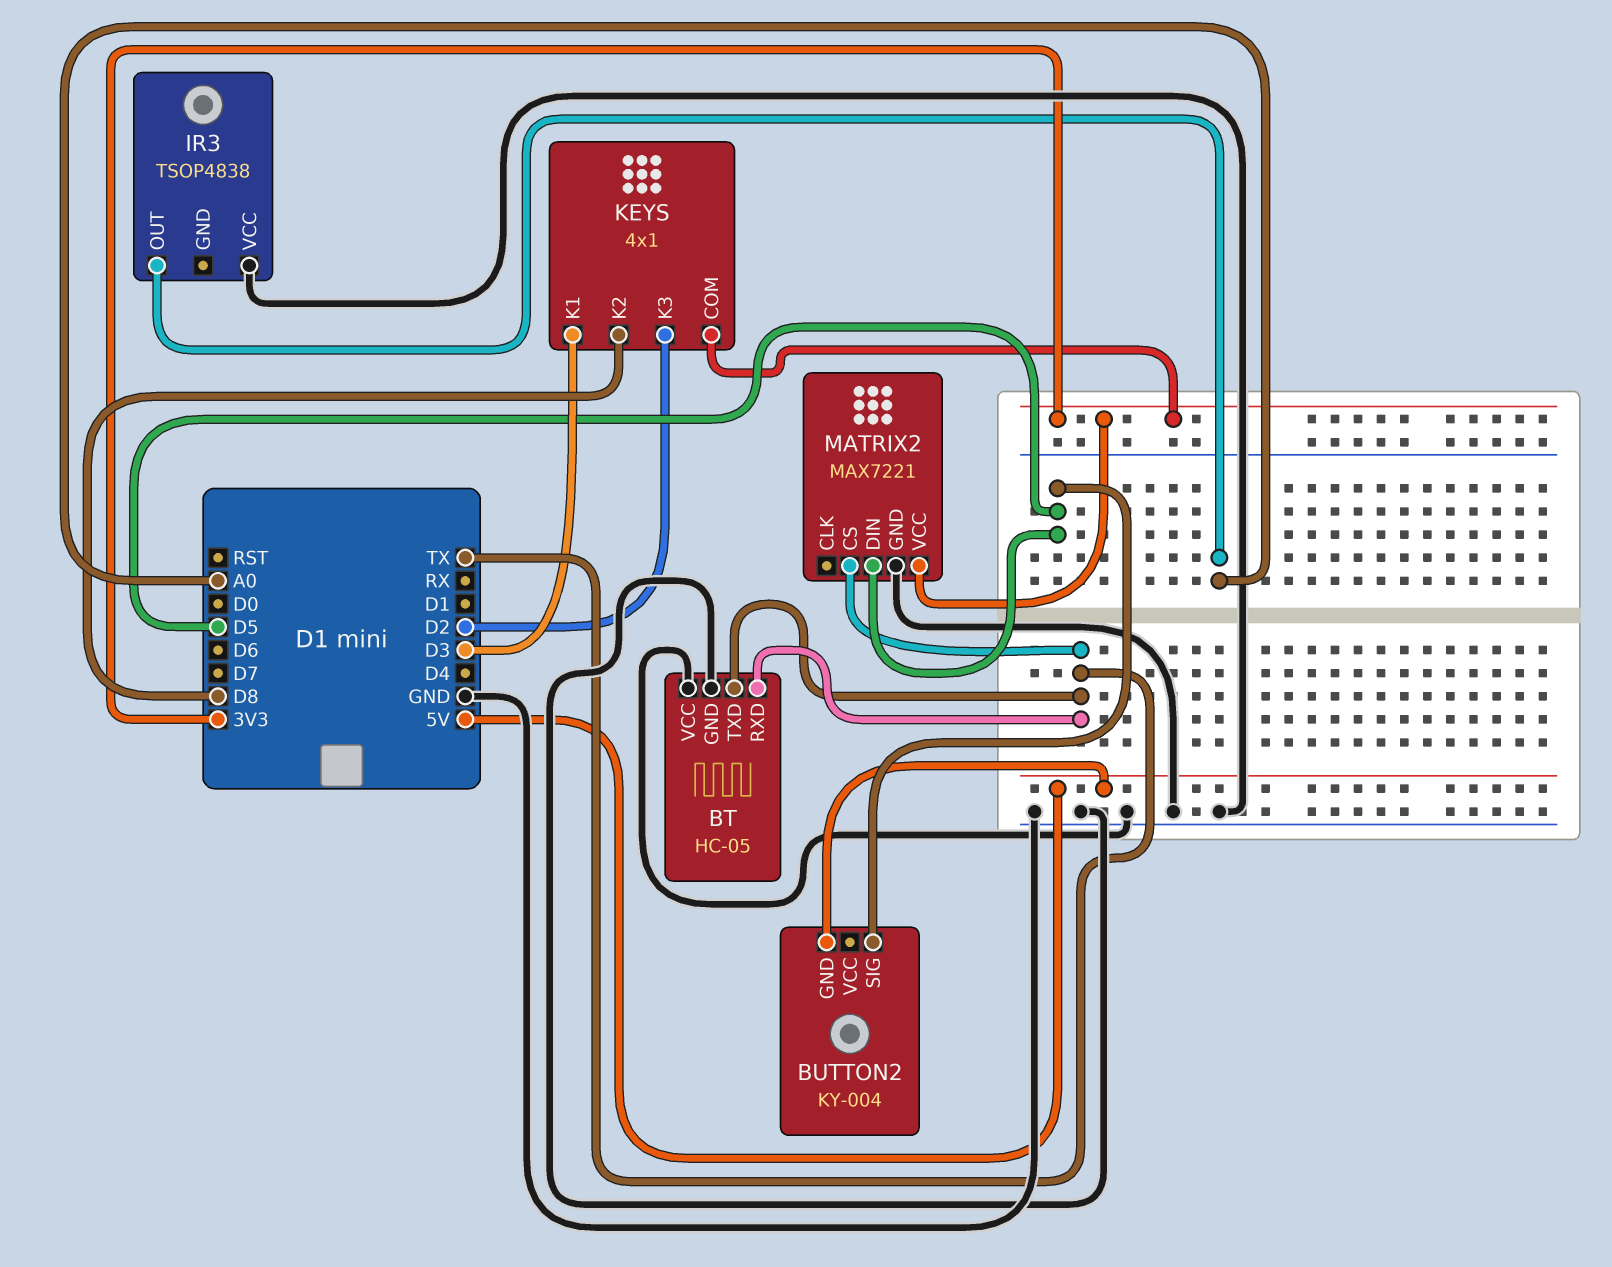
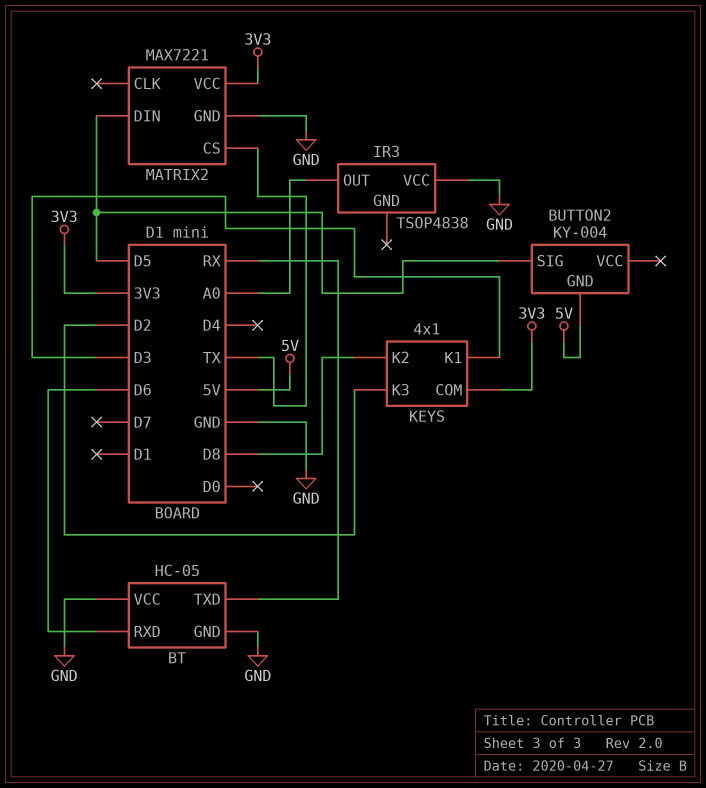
BT pin RXD: TX -> D6
BT pin TXD: TX -> RX

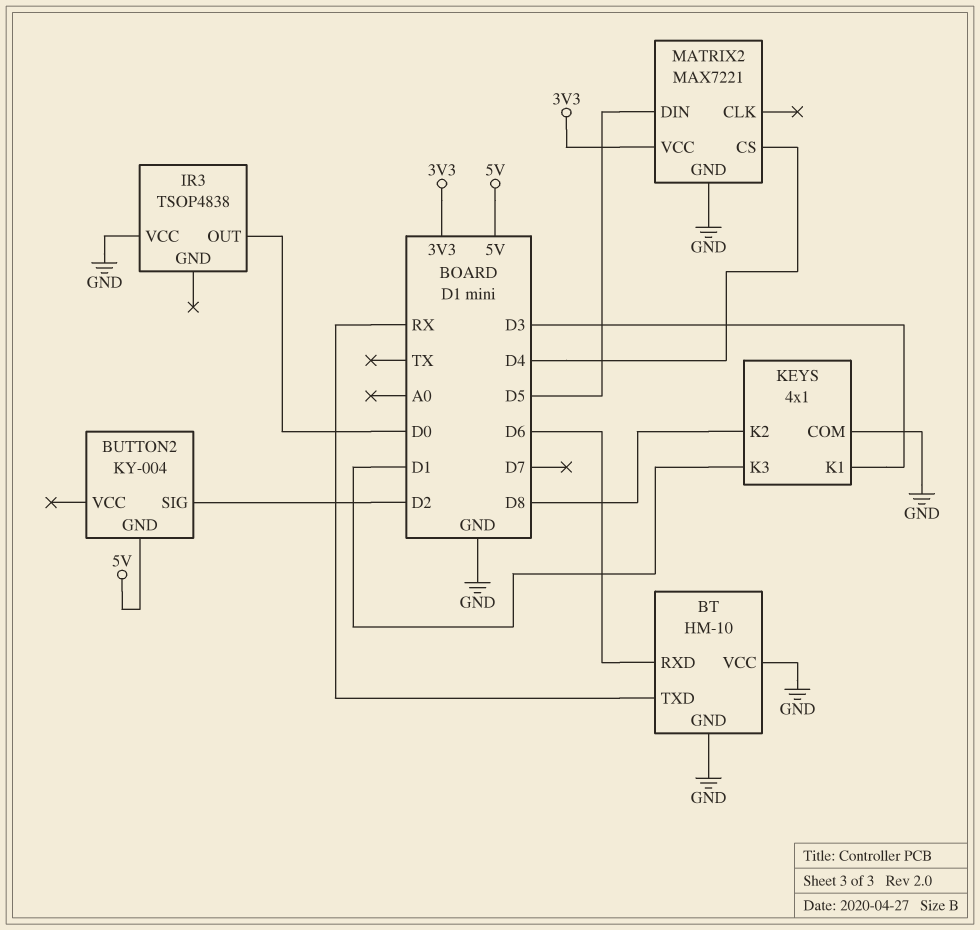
BT: HC-05 -> HM-10
BUTTON2 pin SIG: D5 -> D2
IR3 pin OUT: A0 -> D0
KEYS pin COM: 3V3 -> GND
KEYS pin K3: D2 -> D1
MATRIX2 pin CS: TX -> D4

